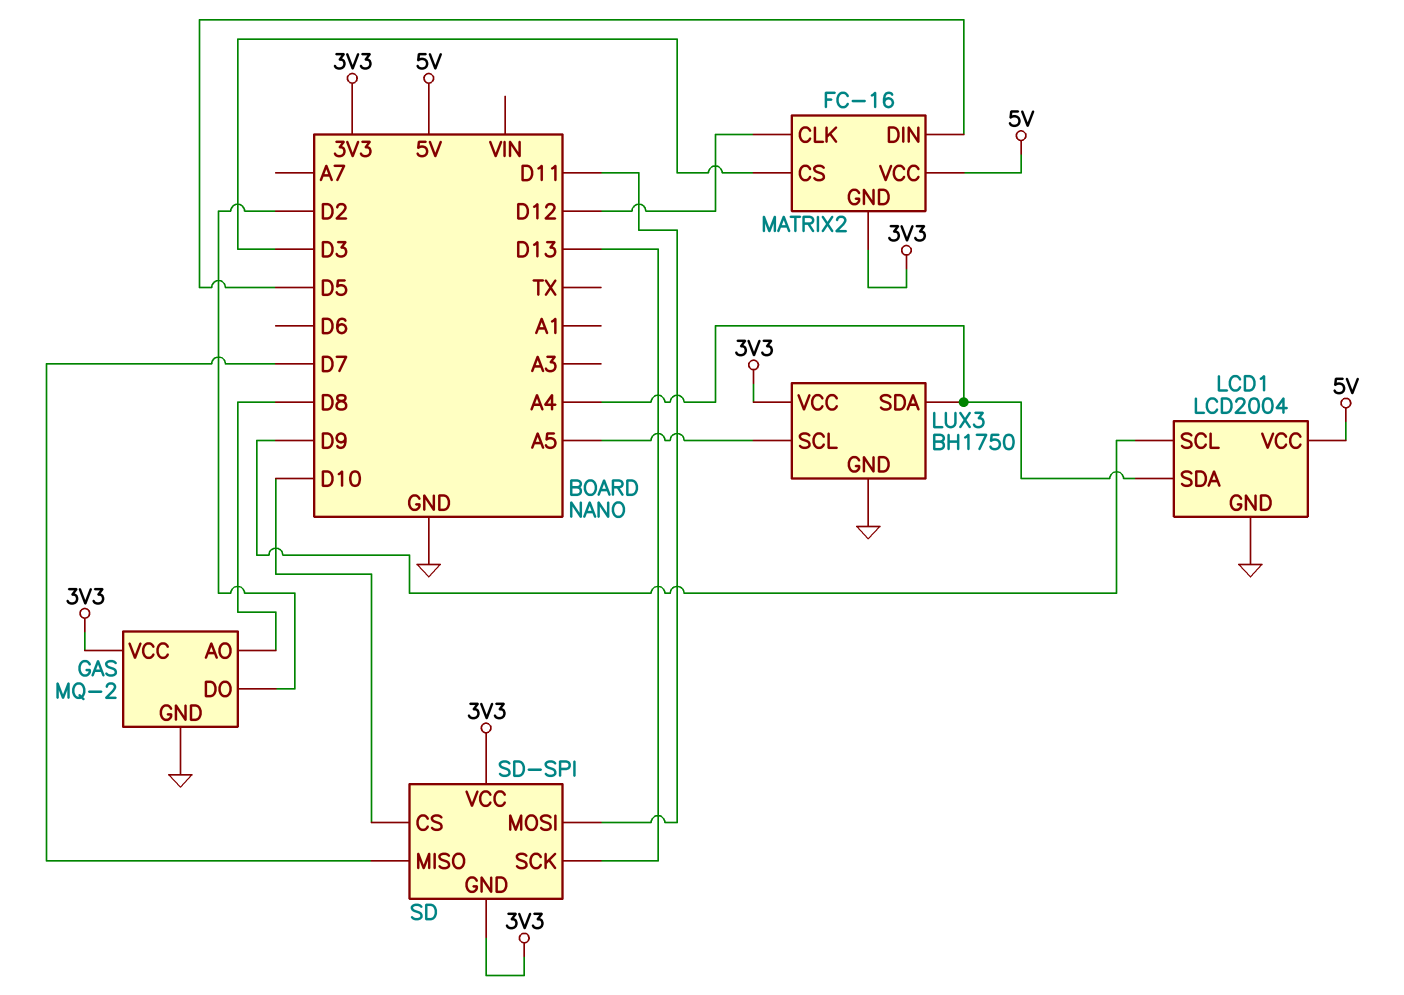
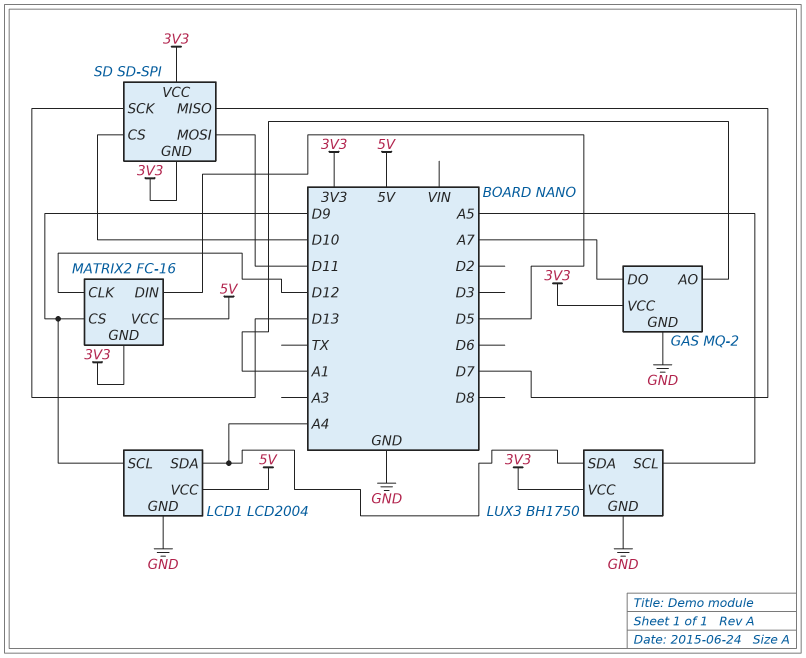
GAS pin AO: D8 -> A1
GAS pin DO: D2 -> A7
MATRIX2 pin CS: D3 -> D9

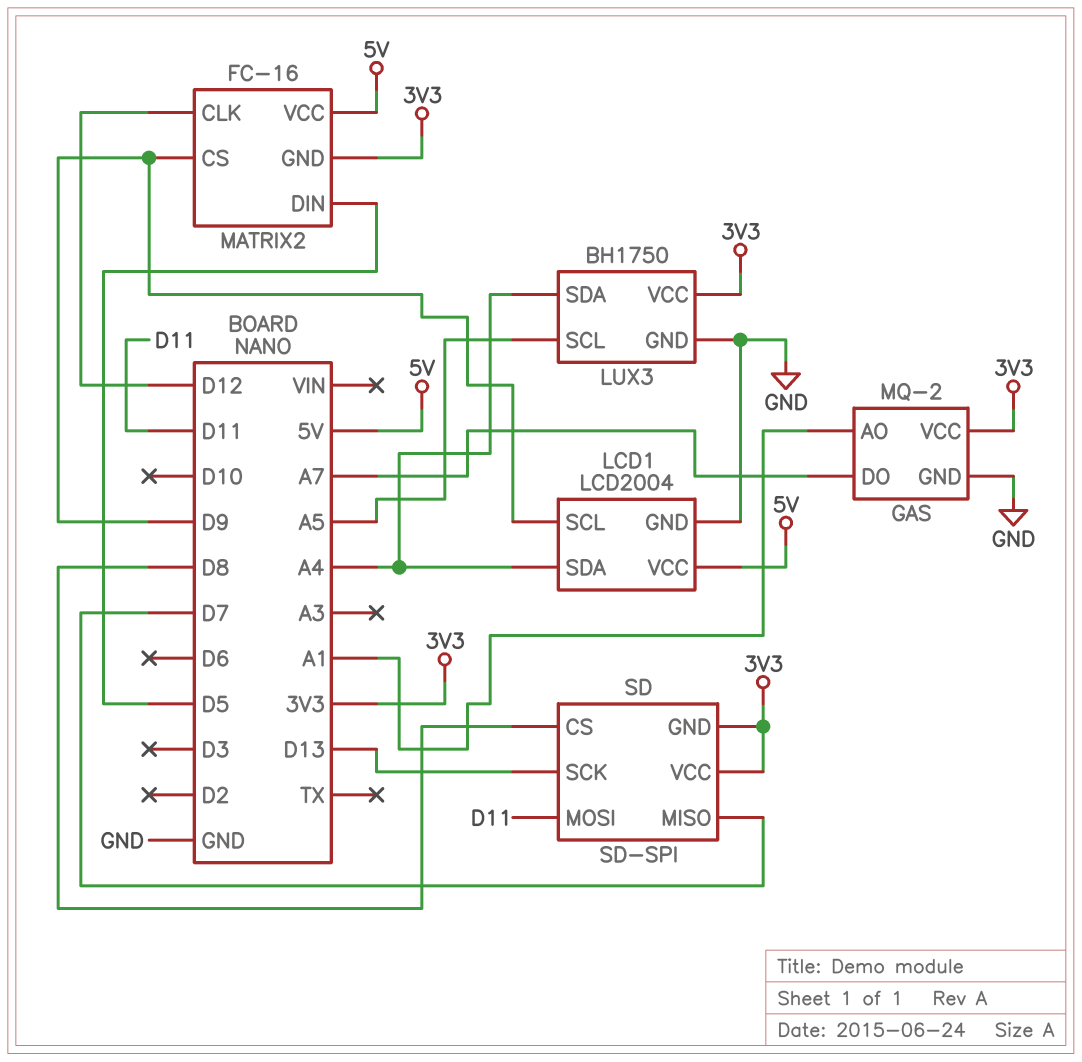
SD pin CS: D10 -> D8

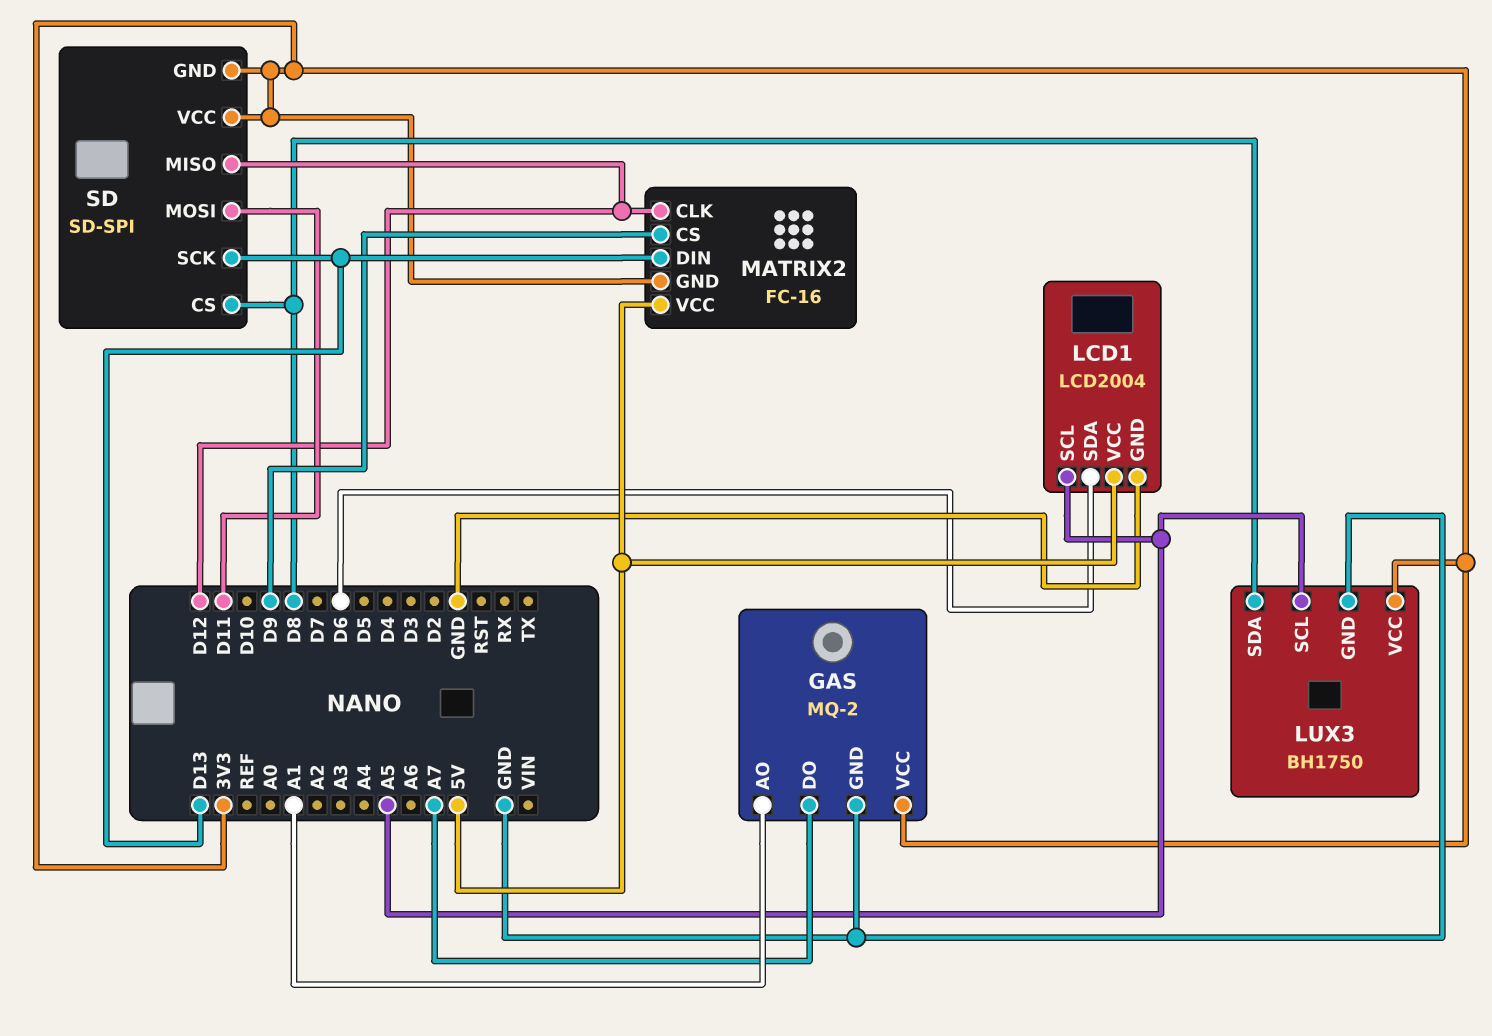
LCD1 pin SCL: D9 -> A5
LCD1 pin SDA: A4 -> D6
LUX3 pin SDA: A4 -> D8
MATRIX2 pin DIN: D5 -> D13
SD pin MISO: D7 -> D12

